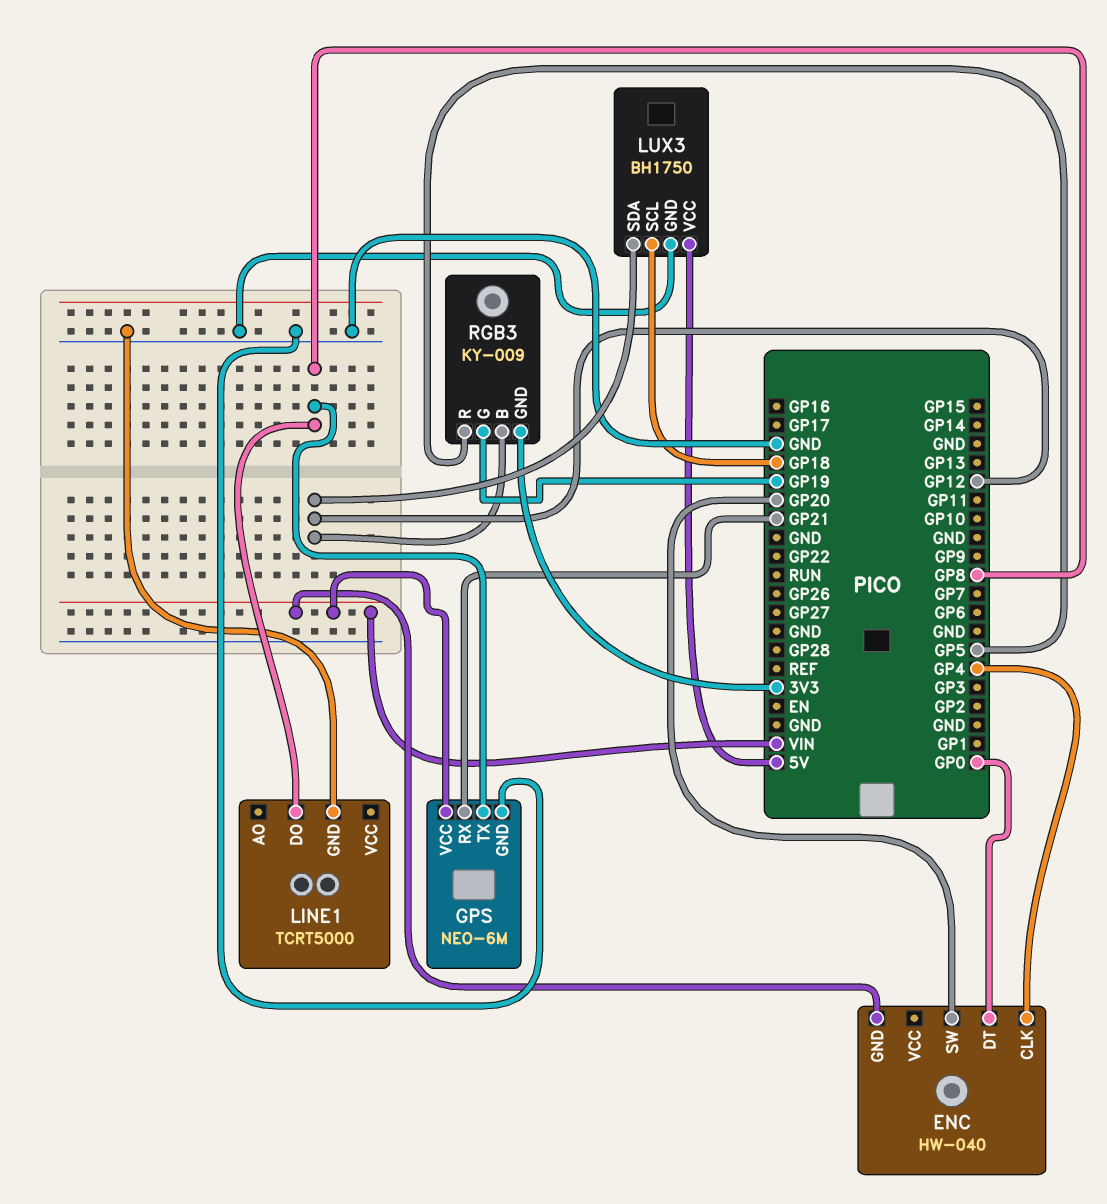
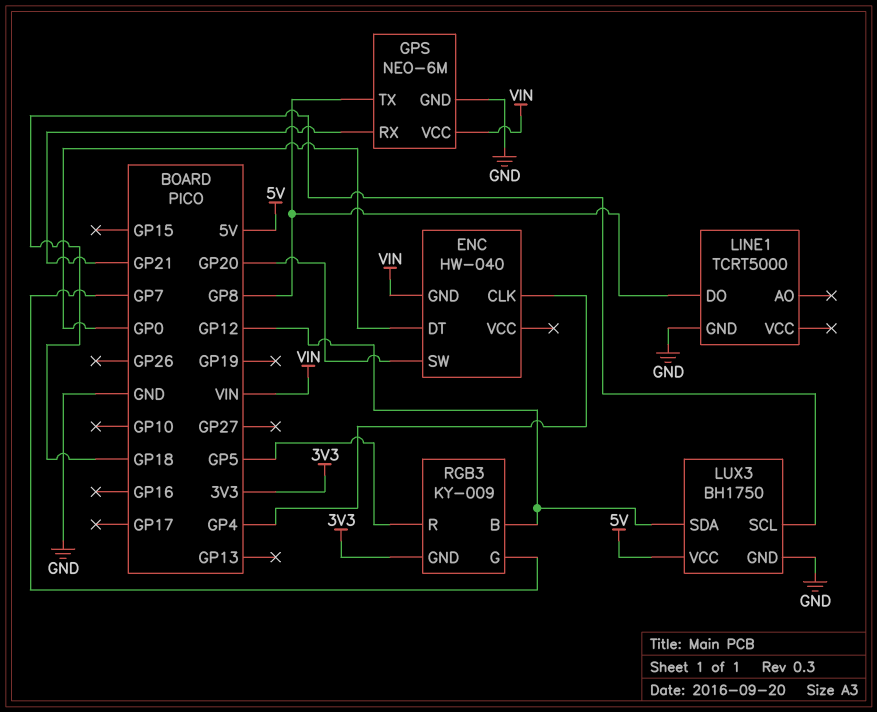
RGB3 pin G: GP19 -> GP7

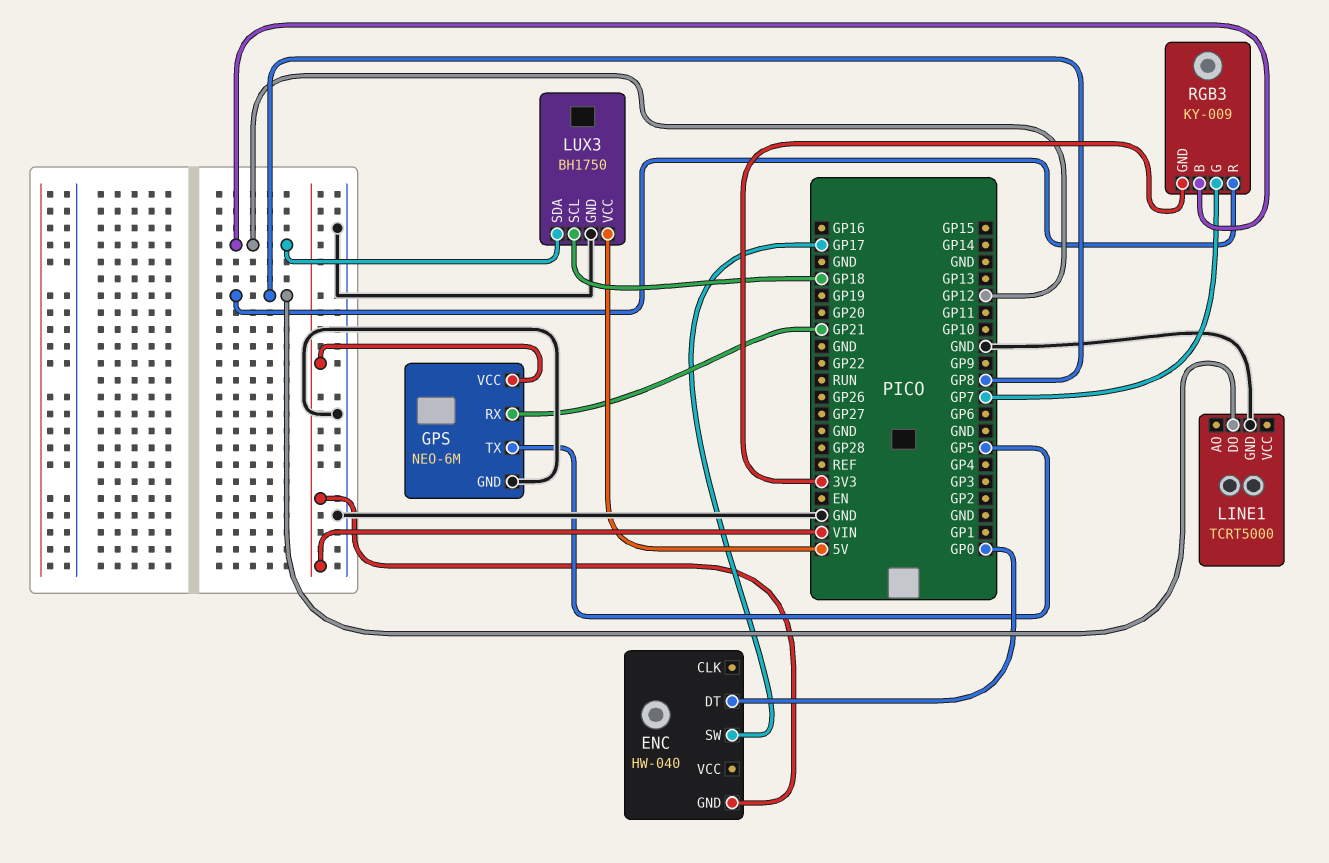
ENC pin CLK: GP4 -> none
ENC pin SW: GP20 -> GP17
GPS pin TX: GP8 -> GP5
RGB3 pin R: GP5 -> GP8

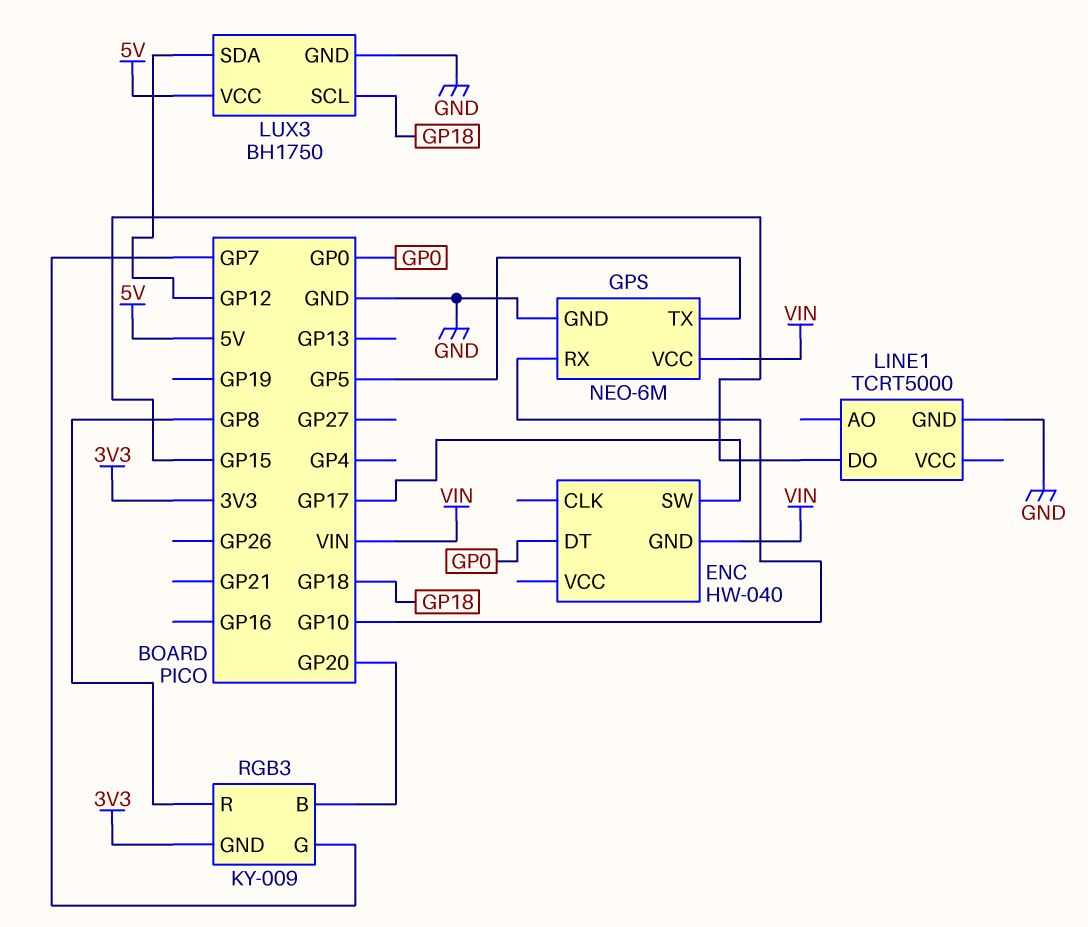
GPS pin RX: GP21 -> GP10
LINE1 pin DO: GP8 -> GP15
RGB3 pin B: GP12 -> GP20

